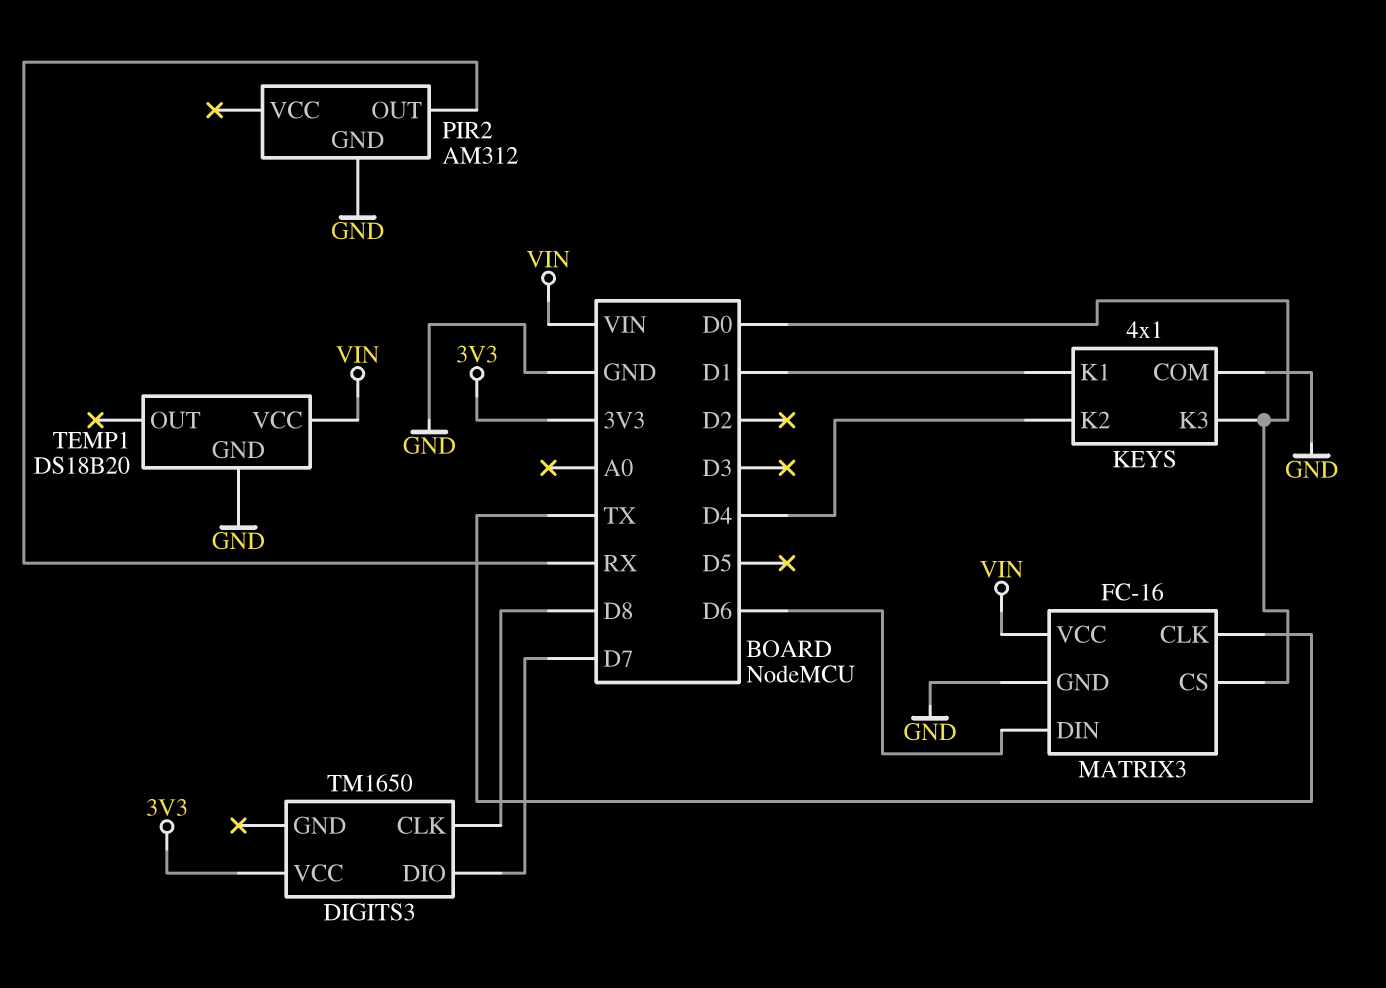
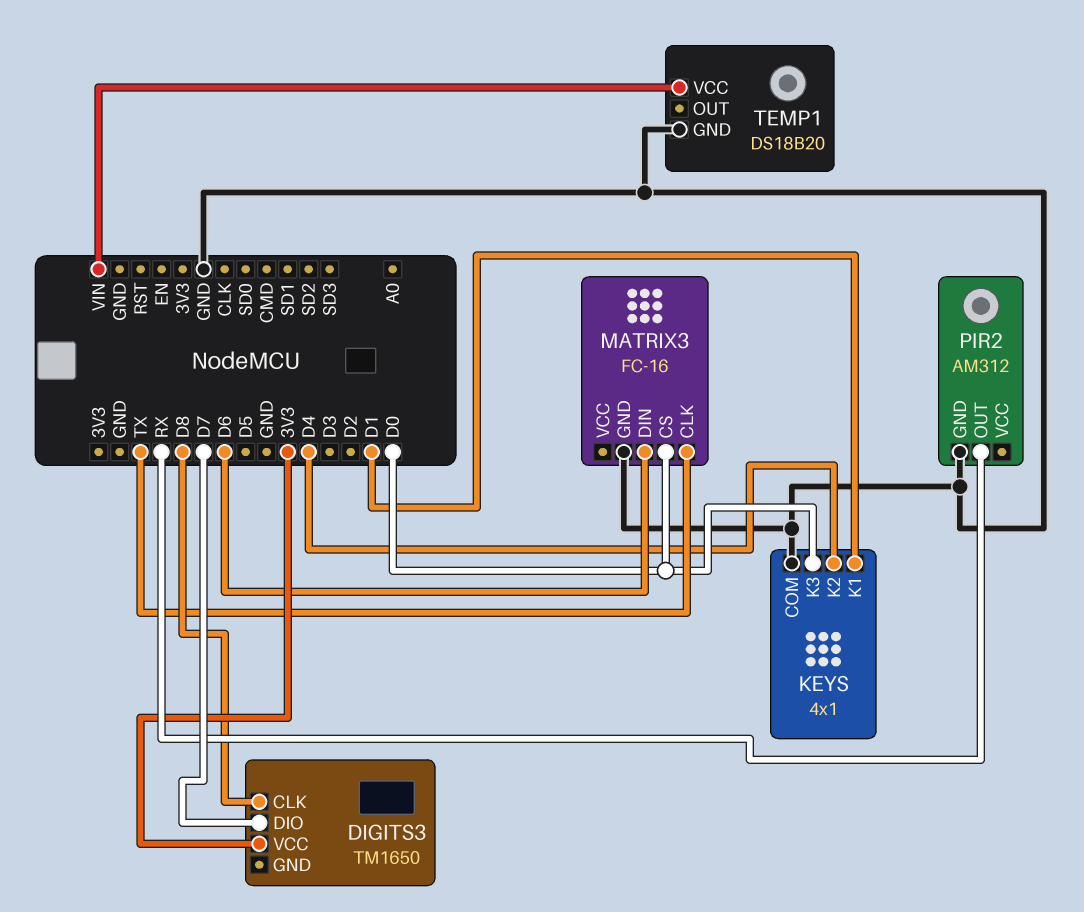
MATRIX3 pin VCC: VIN -> none

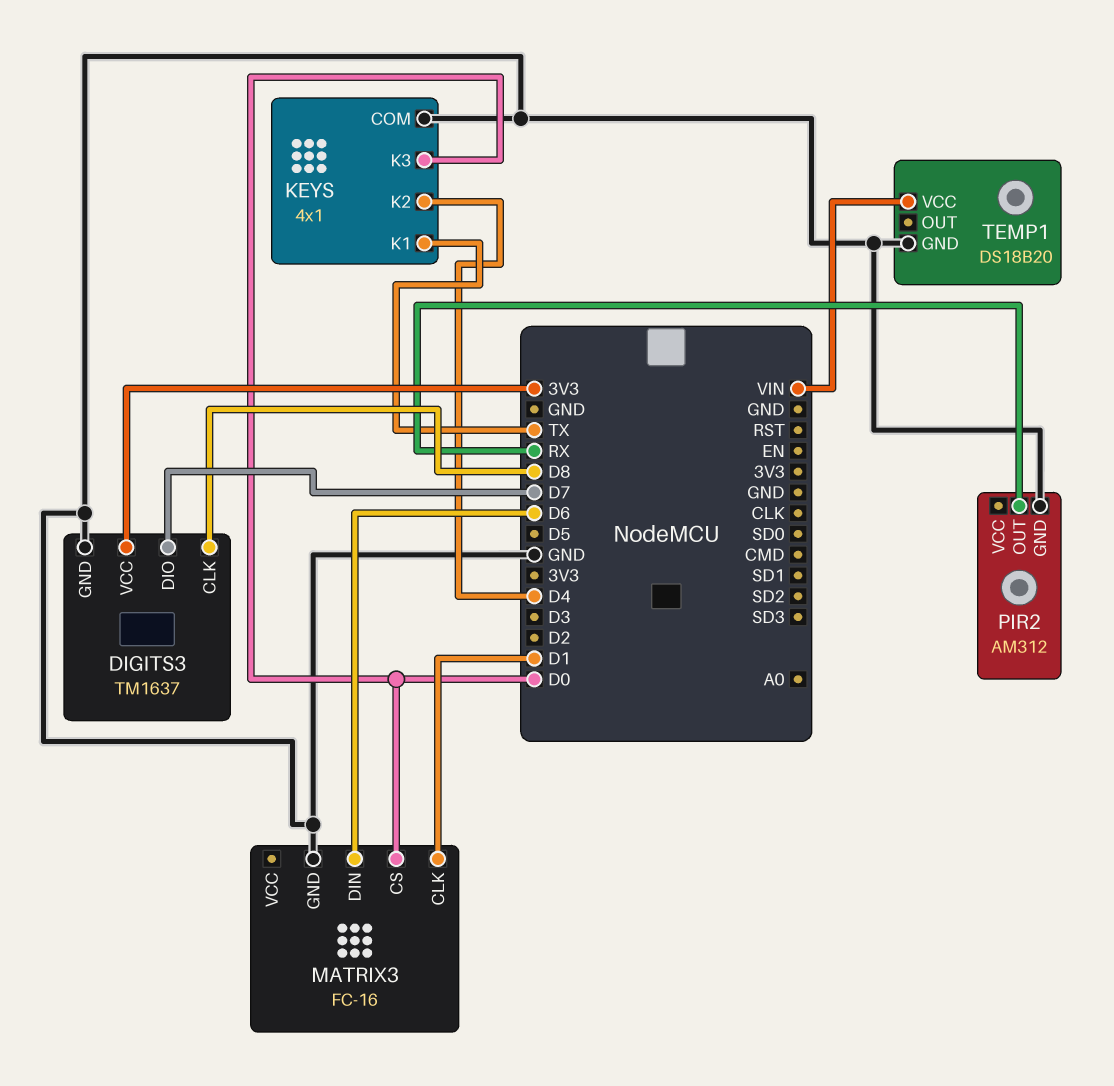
DIGITS3: TM1650 -> TM1637
DIGITS3 pin GND: none -> GND
KEYS pin K1: D1 -> TX
MATRIX3 pin CLK: TX -> D1

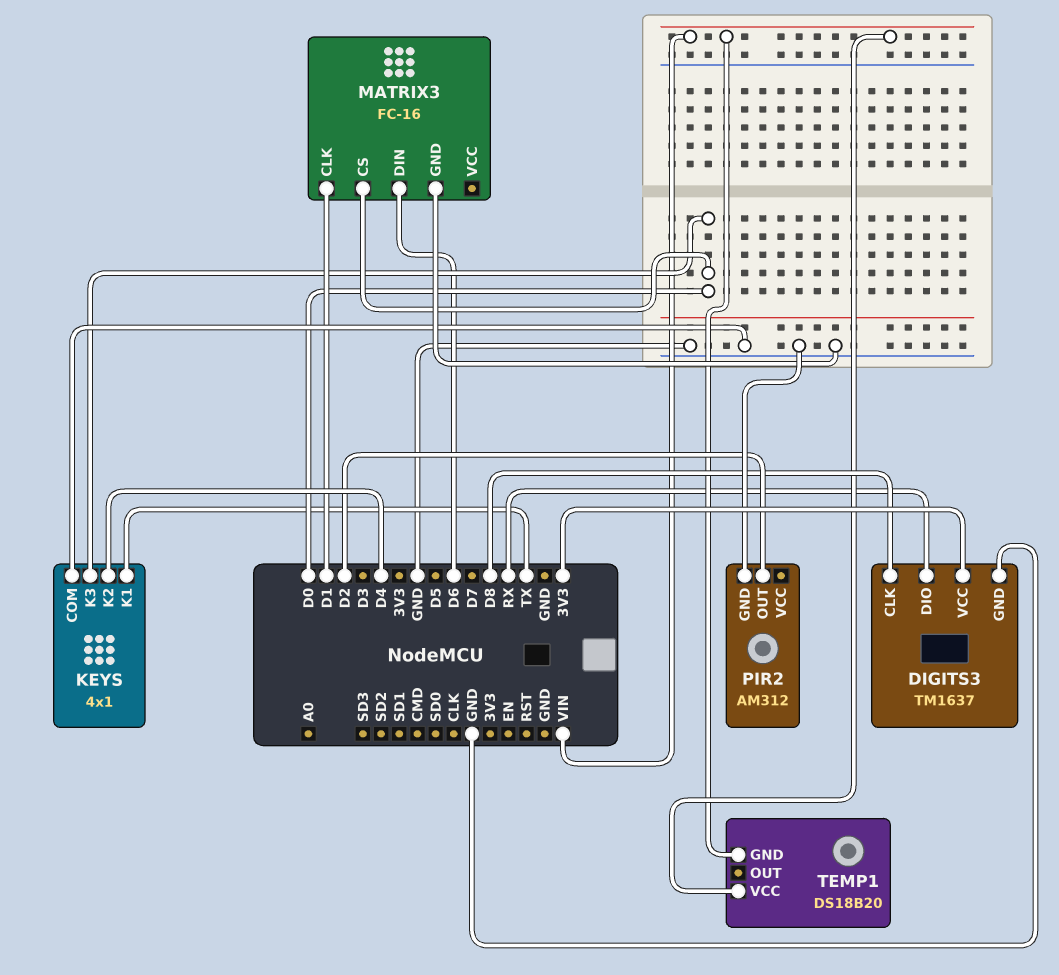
DIGITS3 pin DIO: D7 -> RX
PIR2 pin OUT: RX -> D2
TEMP1 pin GND: GND -> VIN

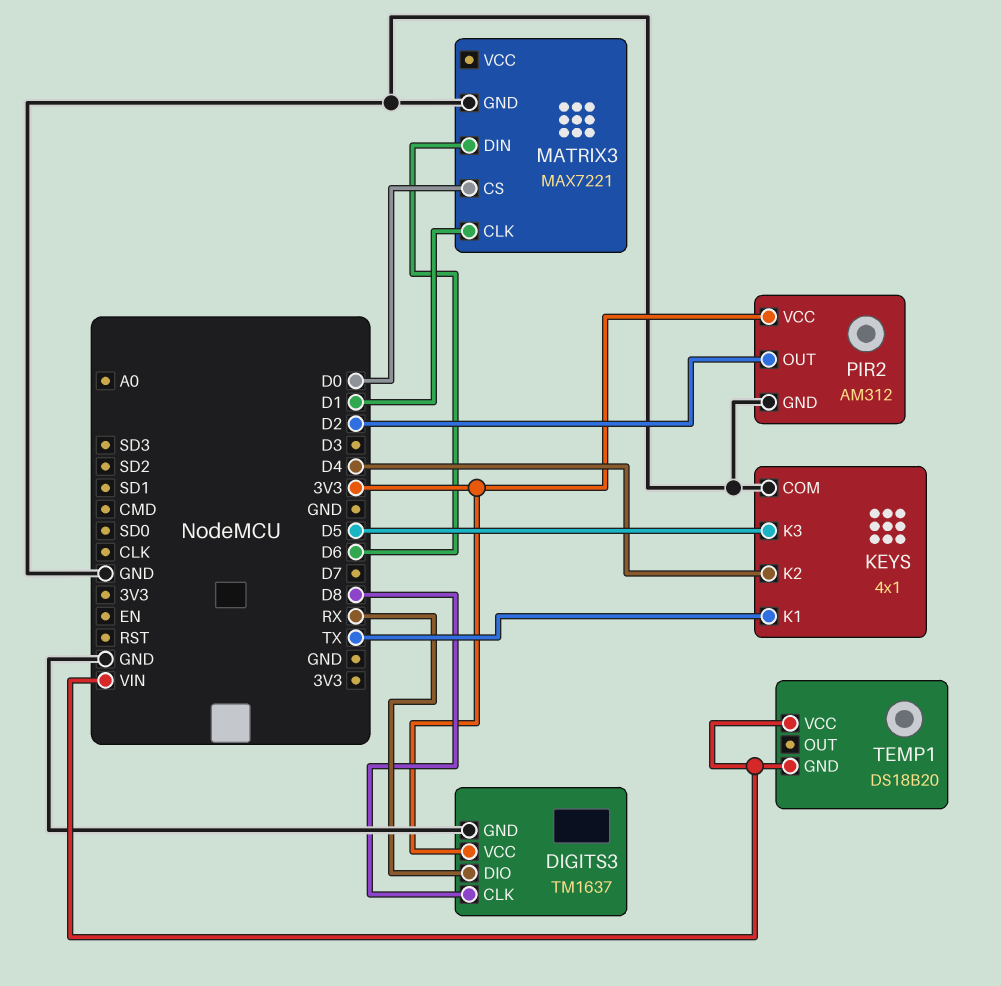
KEYS pin K3: D0 -> D5
MATRIX3: FC-16 -> MAX7221
PIR2 pin VCC: none -> 3V3

